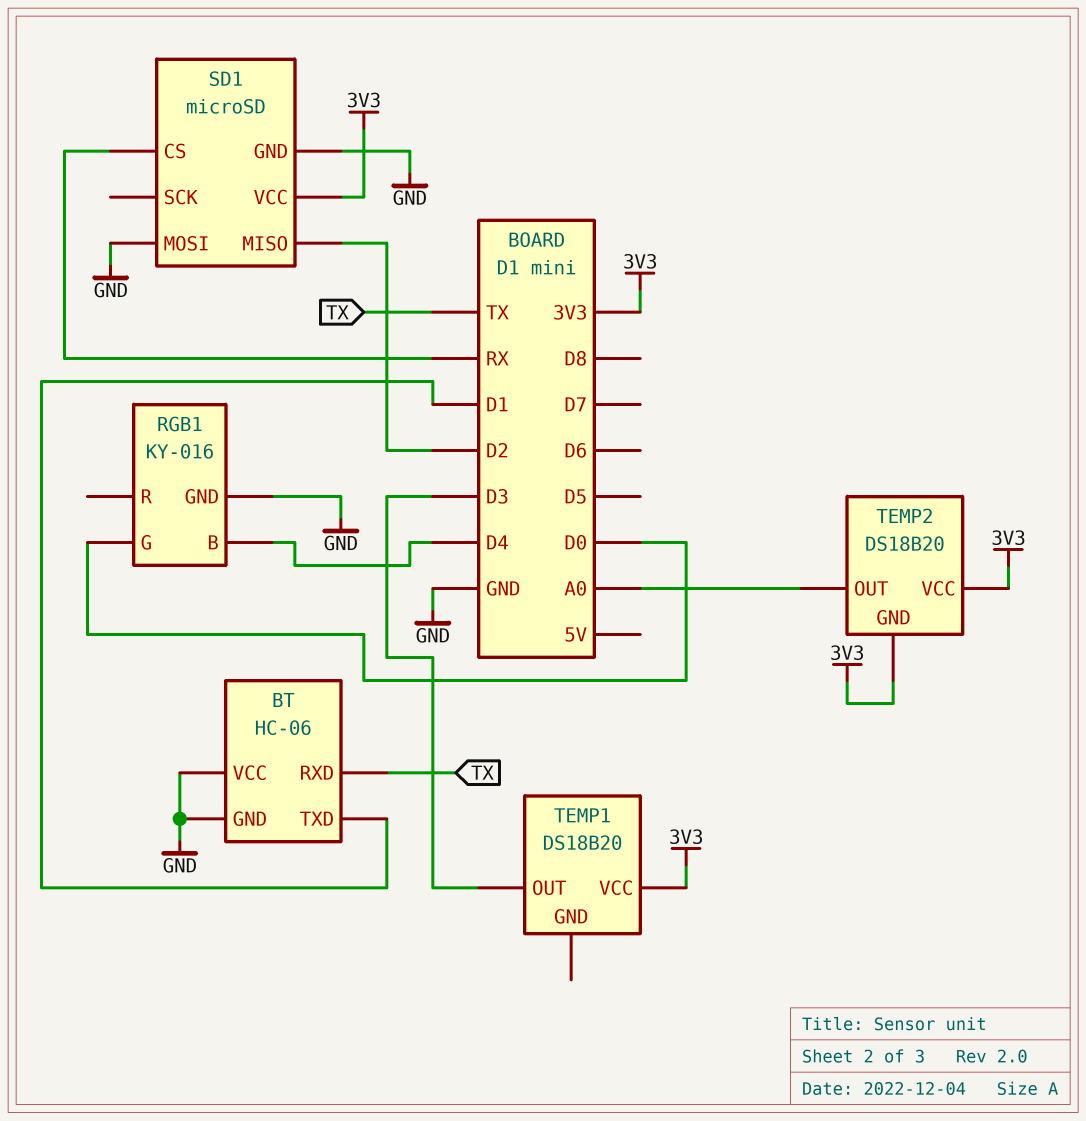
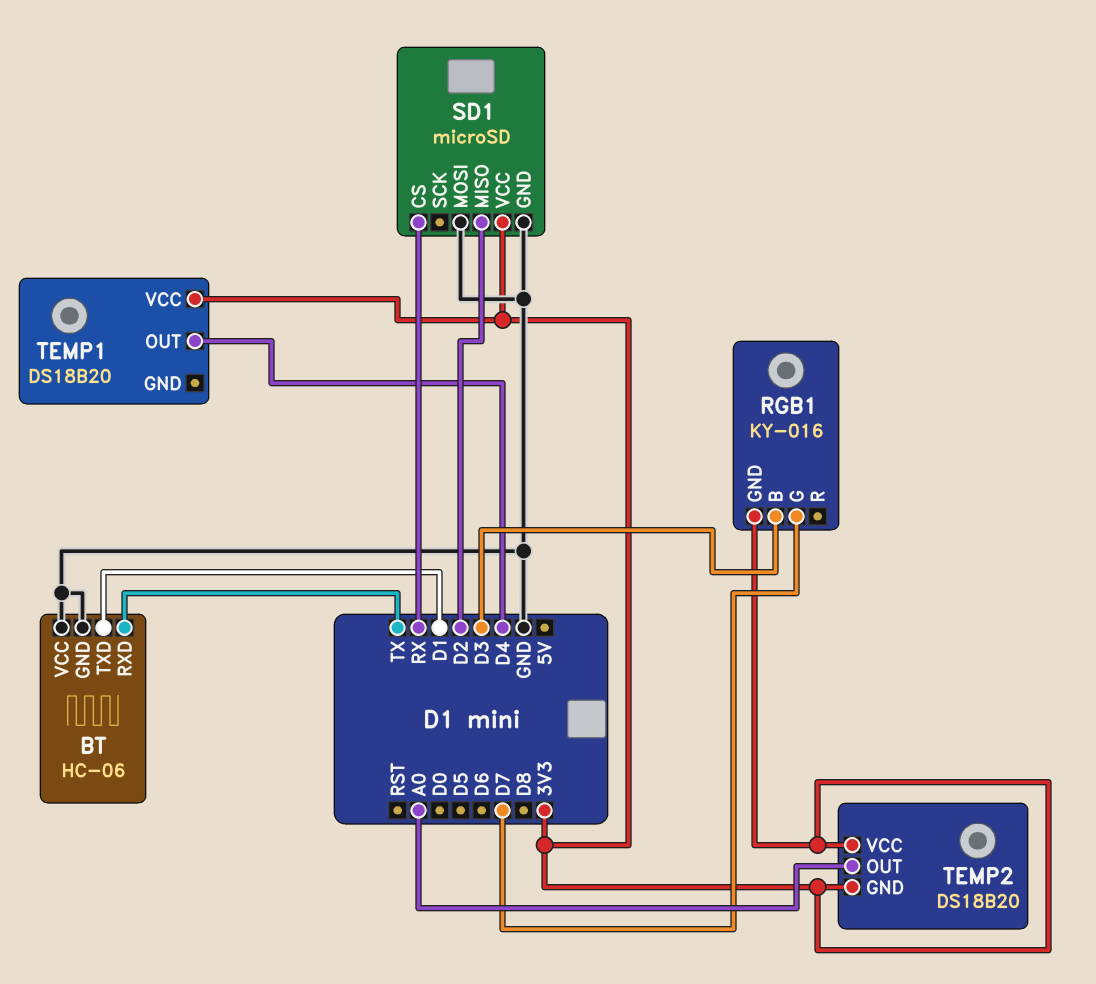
RGB1 pin B: D4 -> D3
RGB1 pin G: D0 -> D7
RGB1 pin GND: GND -> 3V3
TEMP1 pin OUT: D3 -> D4

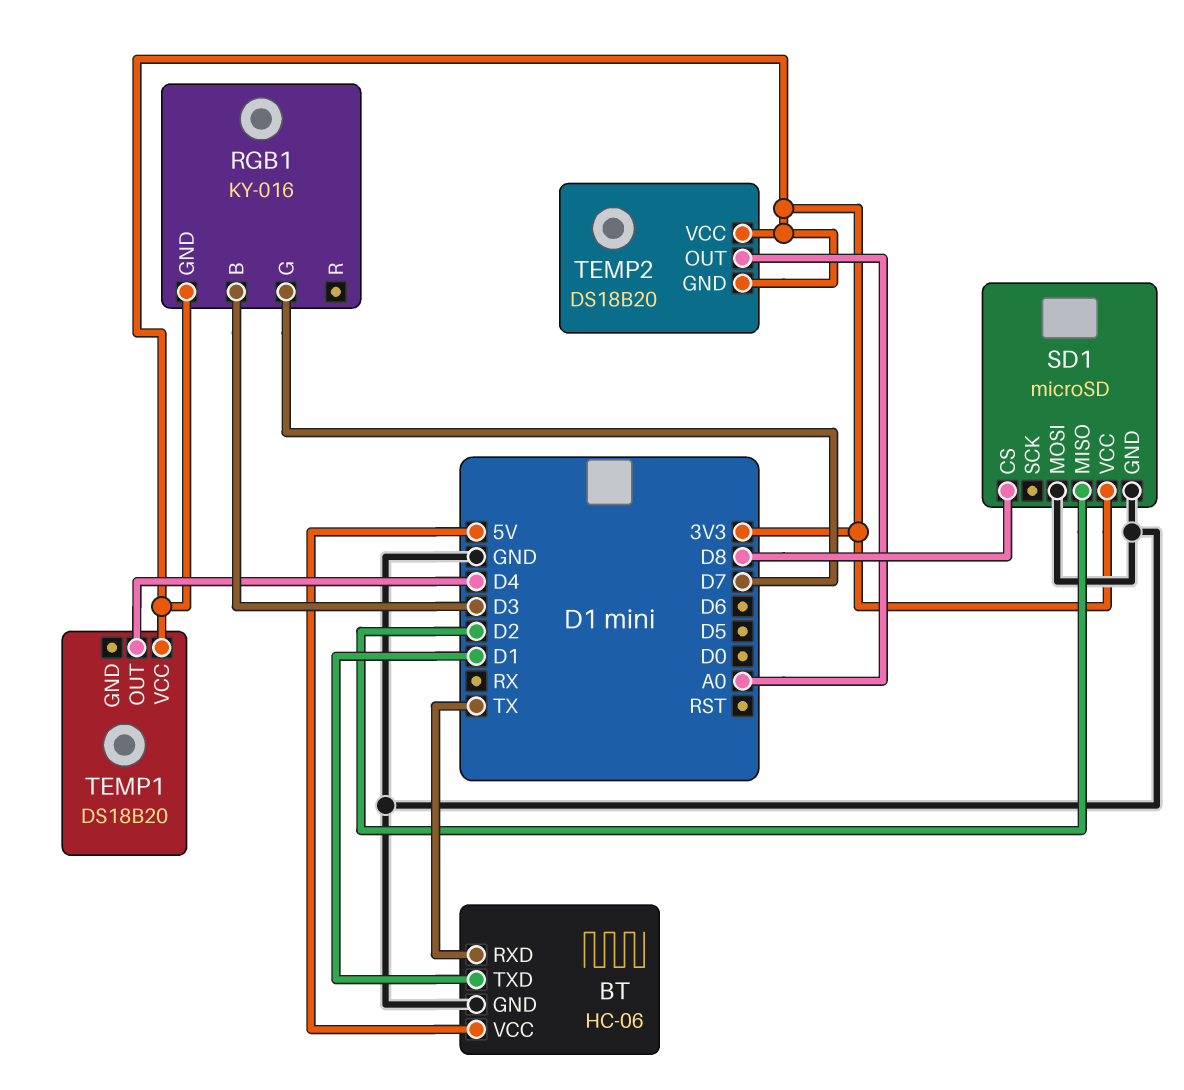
BT pin VCC: GND -> 5V
SD1 pin CS: RX -> D8

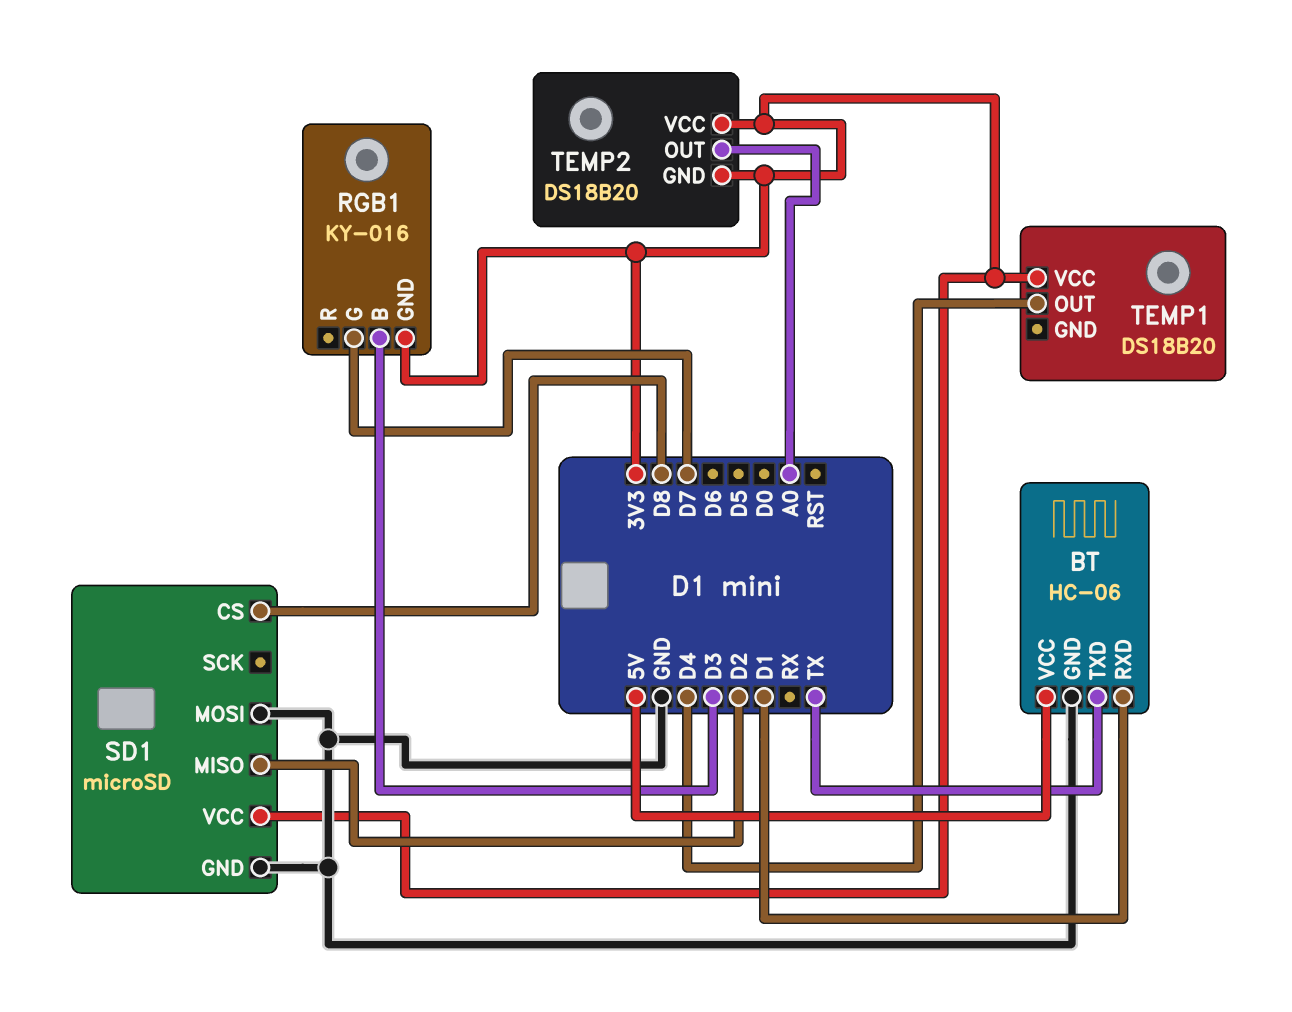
BT pin RXD: TX -> D1
BT pin TXD: D1 -> TX

